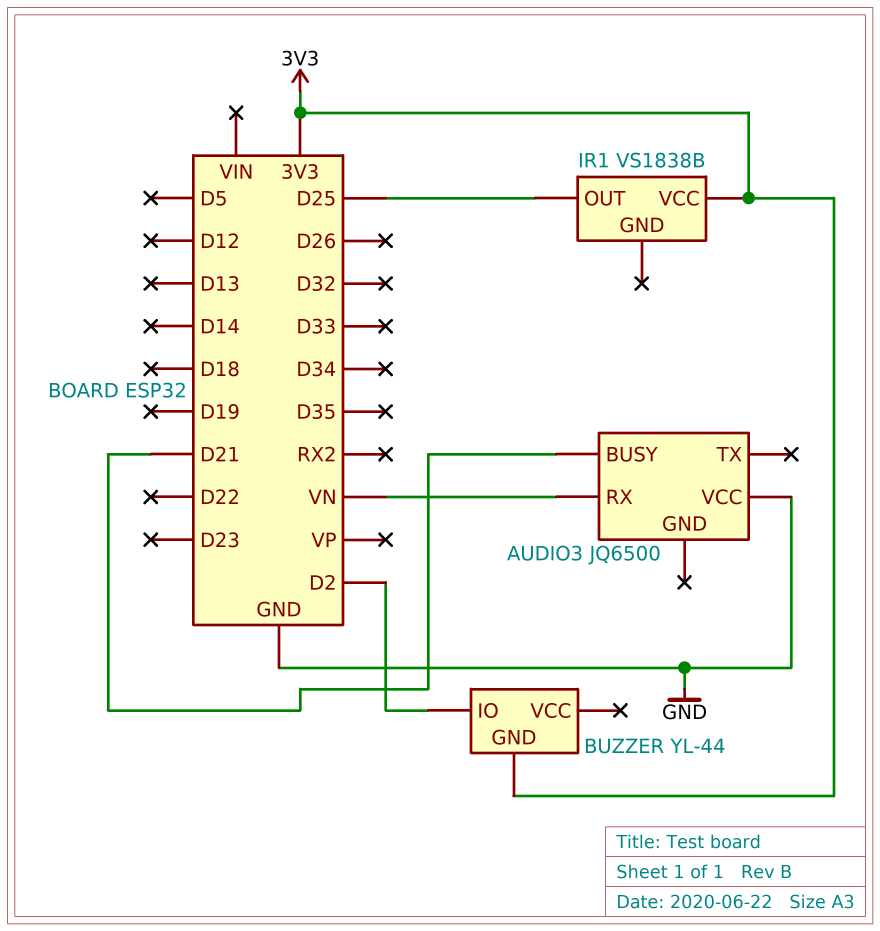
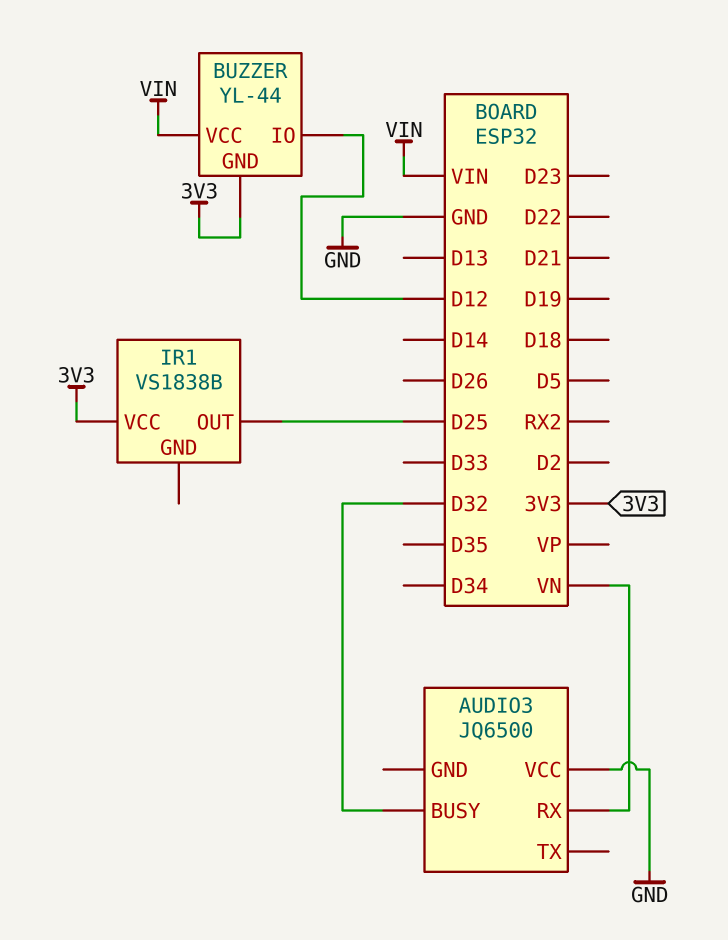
AUDIO3 pin BUSY: D21 -> D32
BUZZER pin IO: D2 -> D12
BUZZER pin VCC: none -> VIN

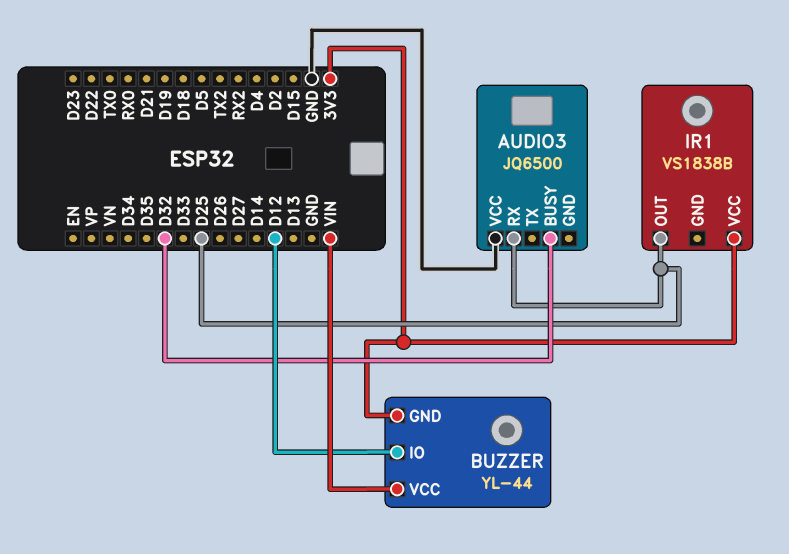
AUDIO3 pin RX: VN -> D25

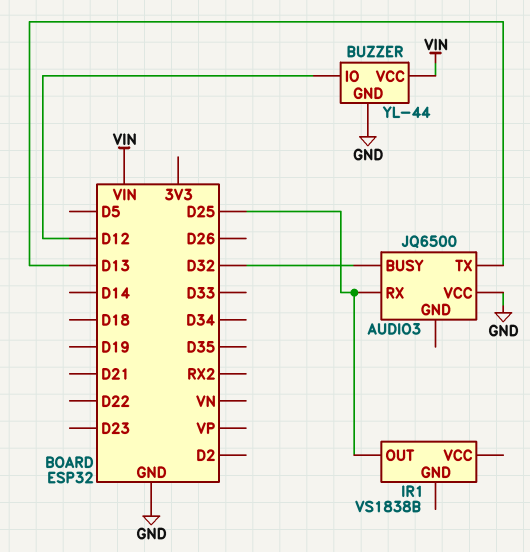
AUDIO3 pin TX: none -> D13
BUZZER pin GND: 3V3 -> GND
IR1 pin VCC: 3V3 -> none

